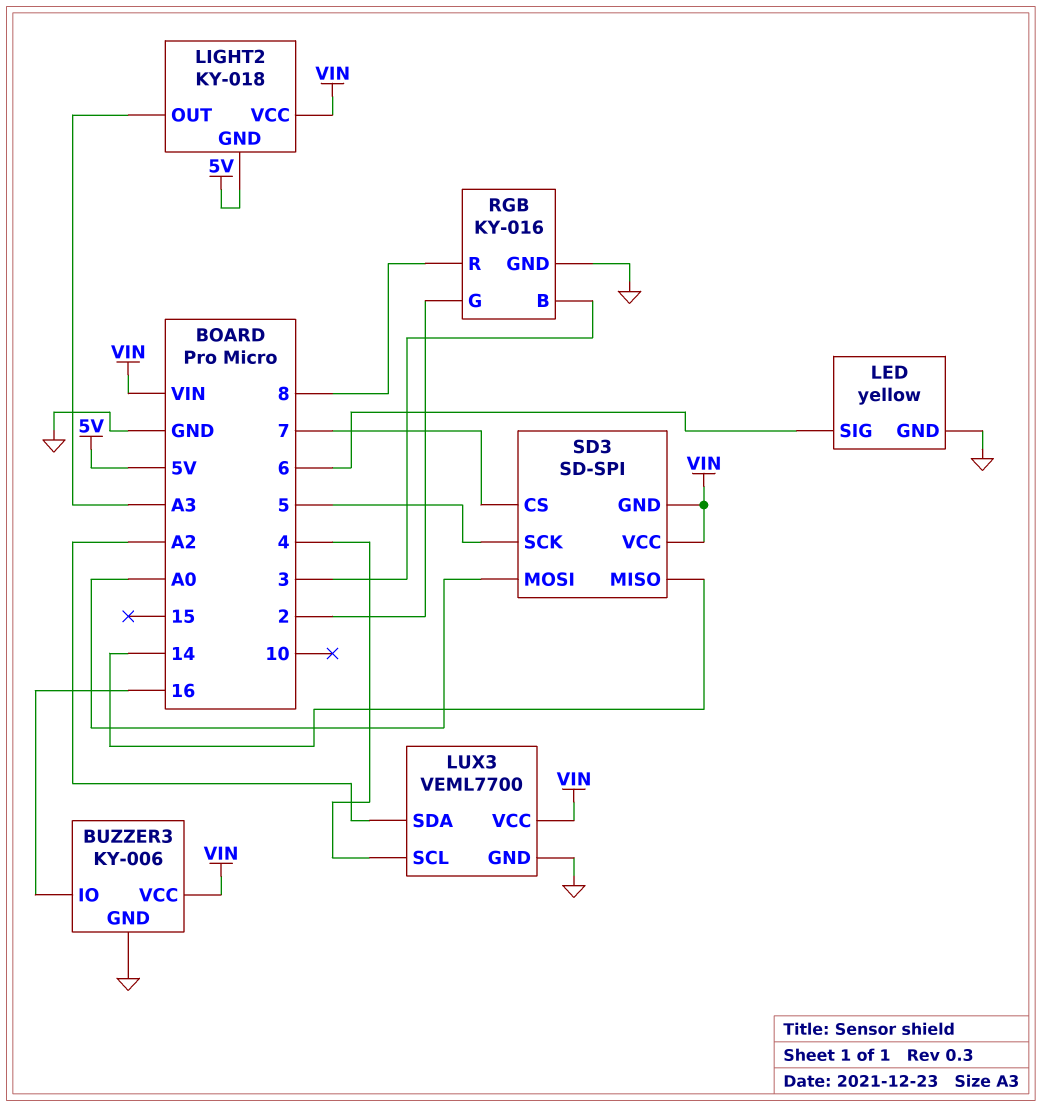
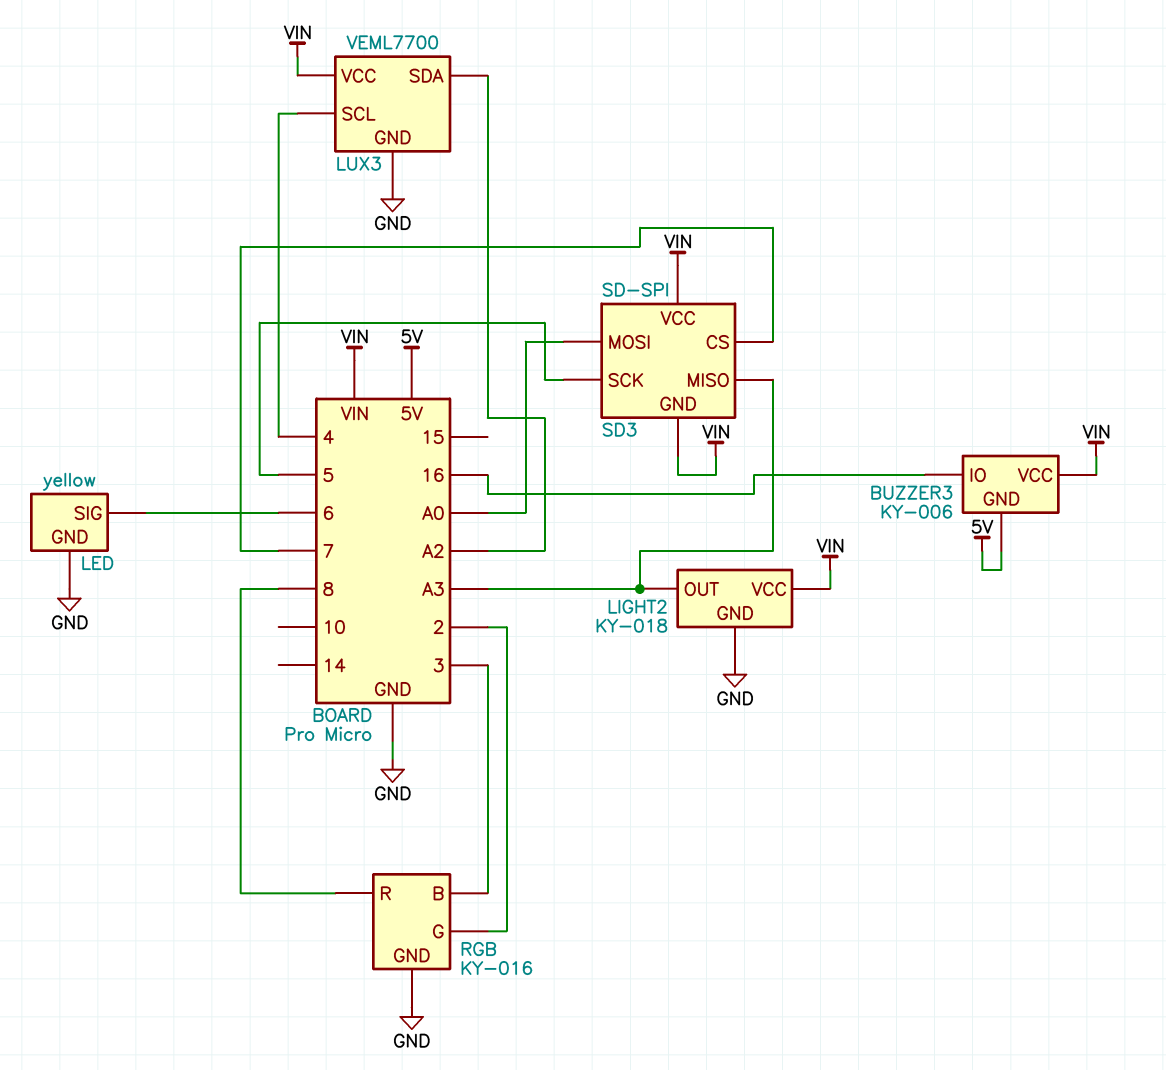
BUZZER3 pin GND: GND -> 5V
LIGHT2 pin GND: 5V -> GND
SD3 pin MISO: 14 -> A3

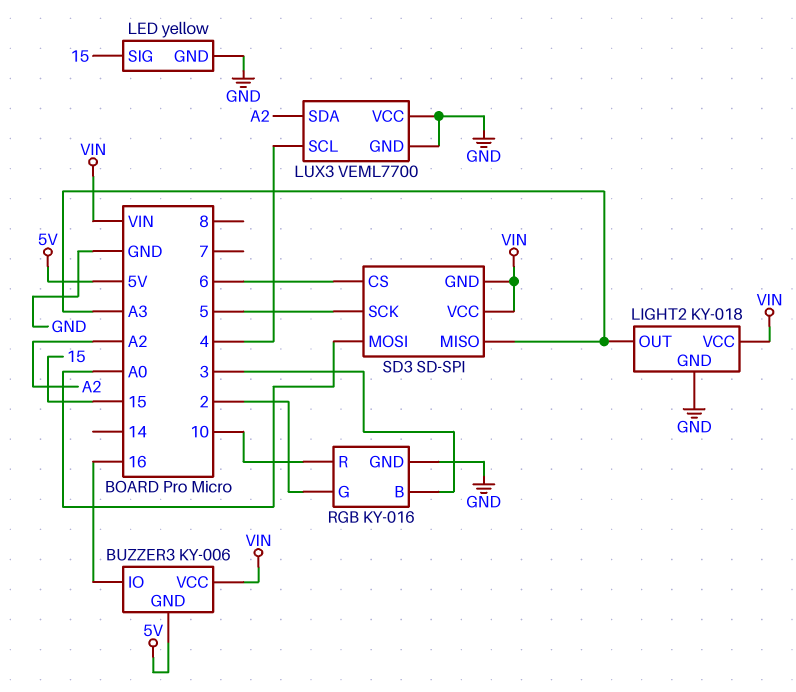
LED pin SIG: 6 -> 15
LUX3 pin VCC: VIN -> GND
RGB pin R: 8 -> 10
SD3 pin CS: 7 -> 6

